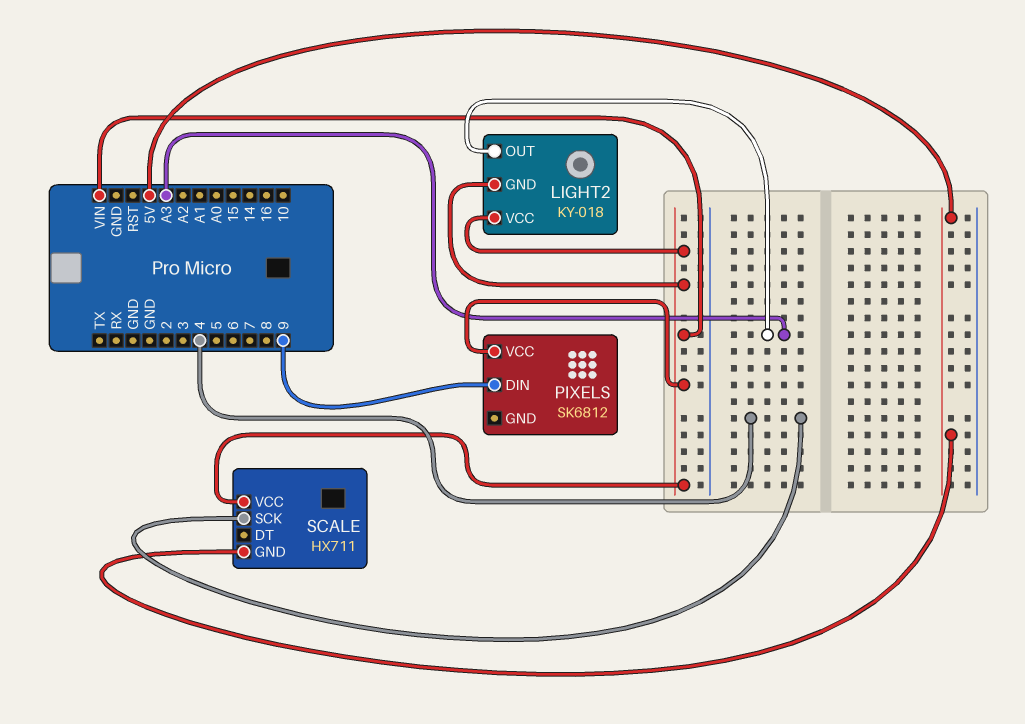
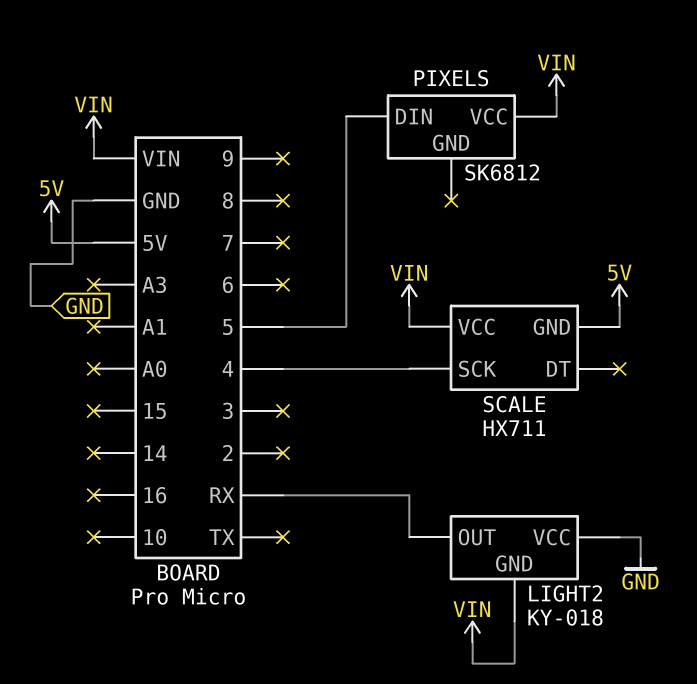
LIGHT2 pin OUT: A3 -> RX
LIGHT2 pin VCC: VIN -> GND
PIXELS pin DIN: 9 -> 5

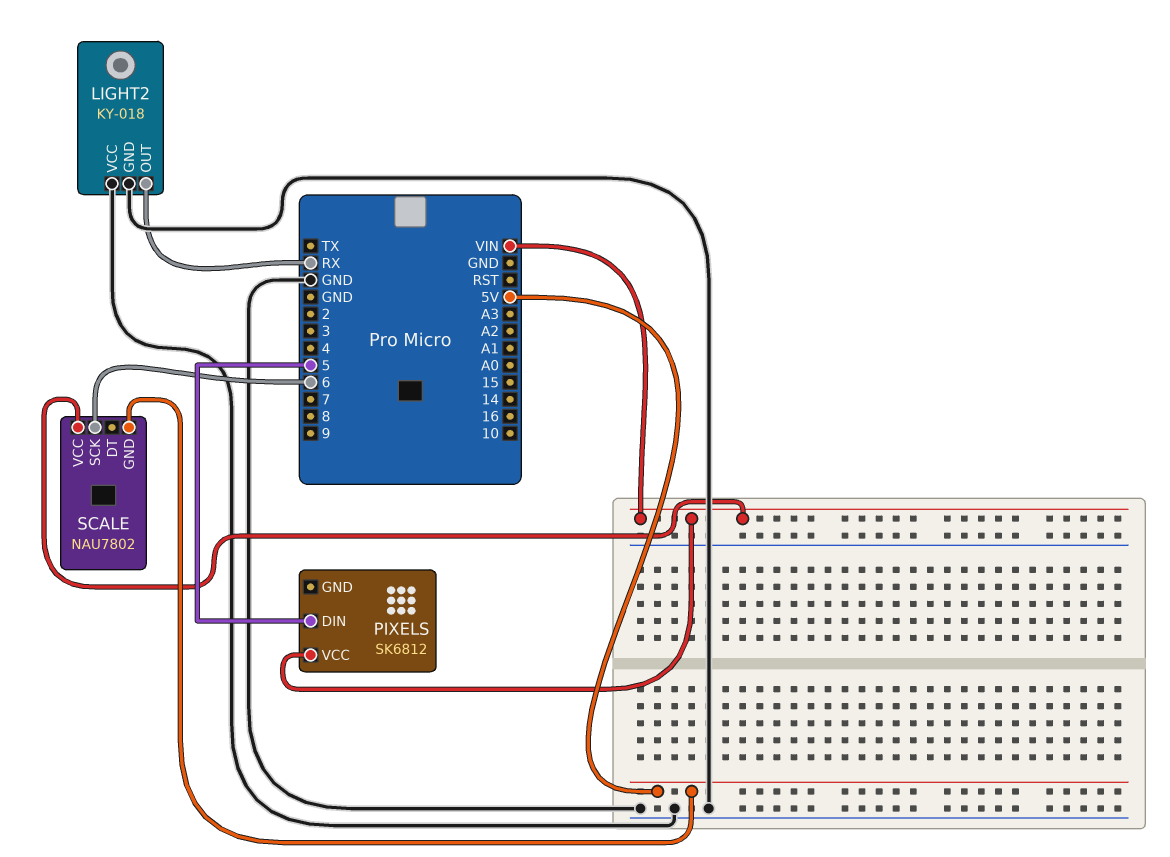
LIGHT2 pin GND: VIN -> GND
SCALE: HX711 -> NAU7802
SCALE pin SCK: 4 -> 6

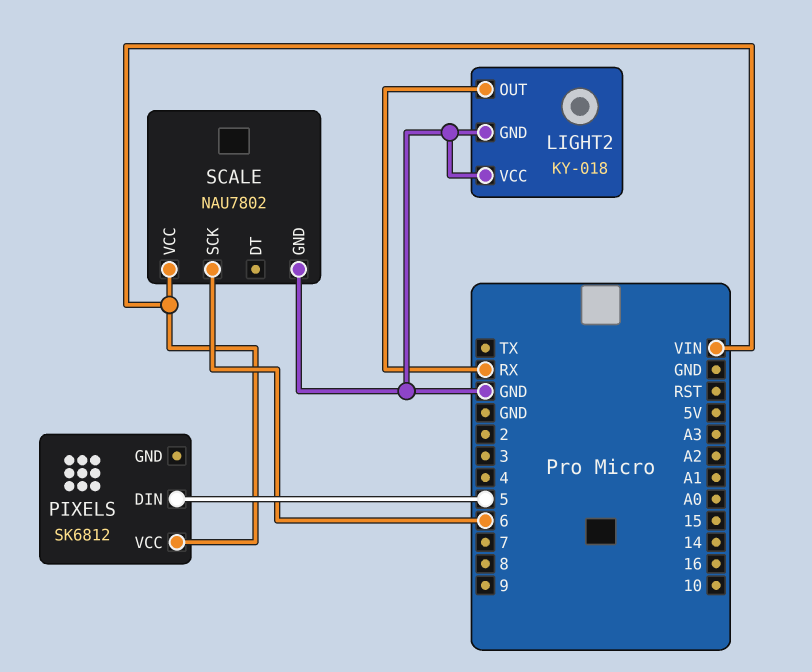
SCALE pin GND: 5V -> GND

